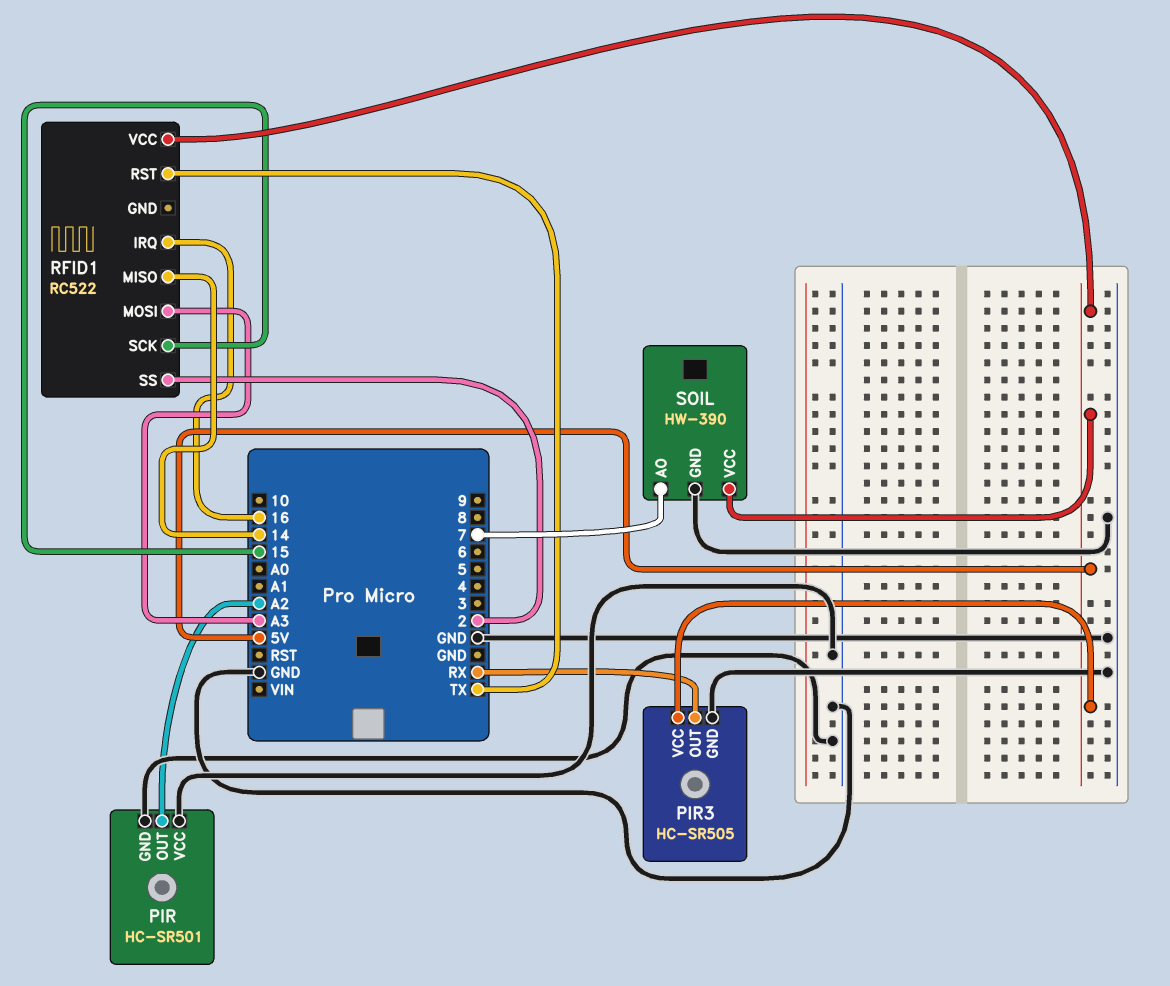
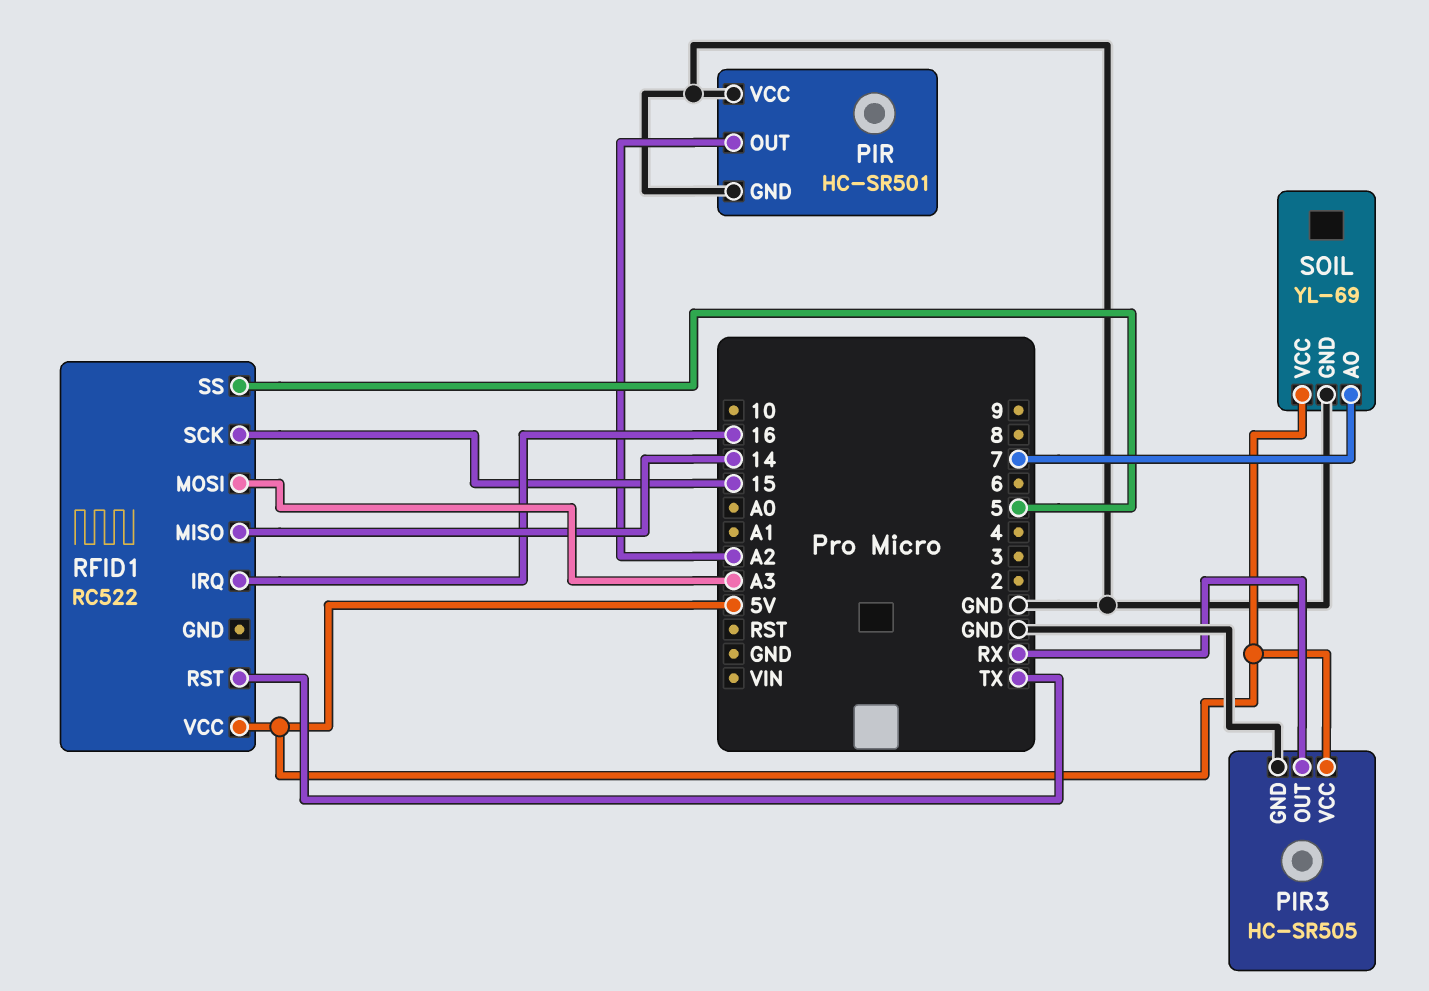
RFID1 pin SS: 2 -> 5
SOIL: HW-390 -> YL-69

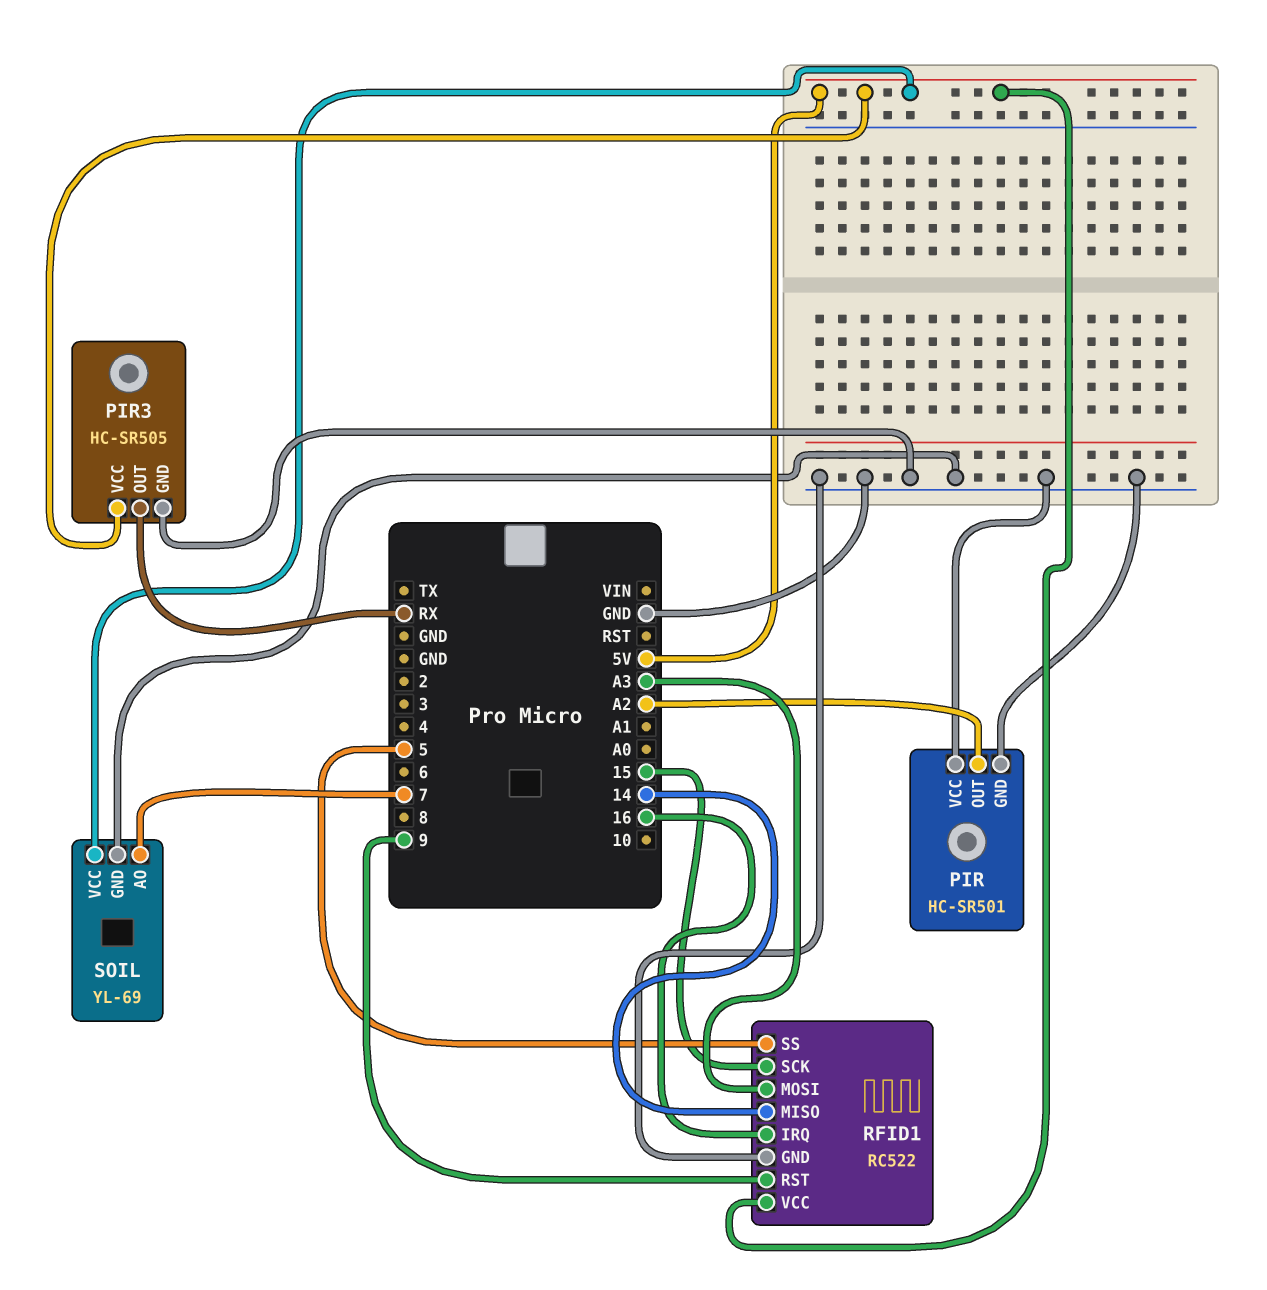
RFID1 pin GND: none -> GND
RFID1 pin RST: TX -> 9

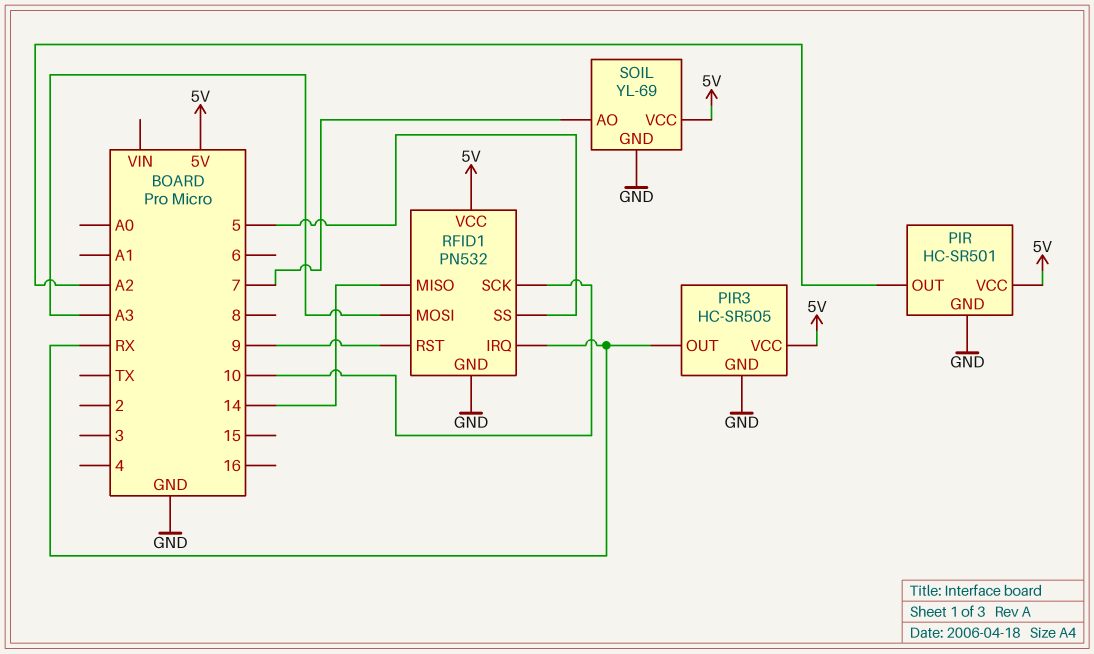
PIR pin VCC: GND -> 5V
RFID1: RC522 -> PN532
RFID1 pin IRQ: 16 -> RX
RFID1 pin SCK: 15 -> 10

